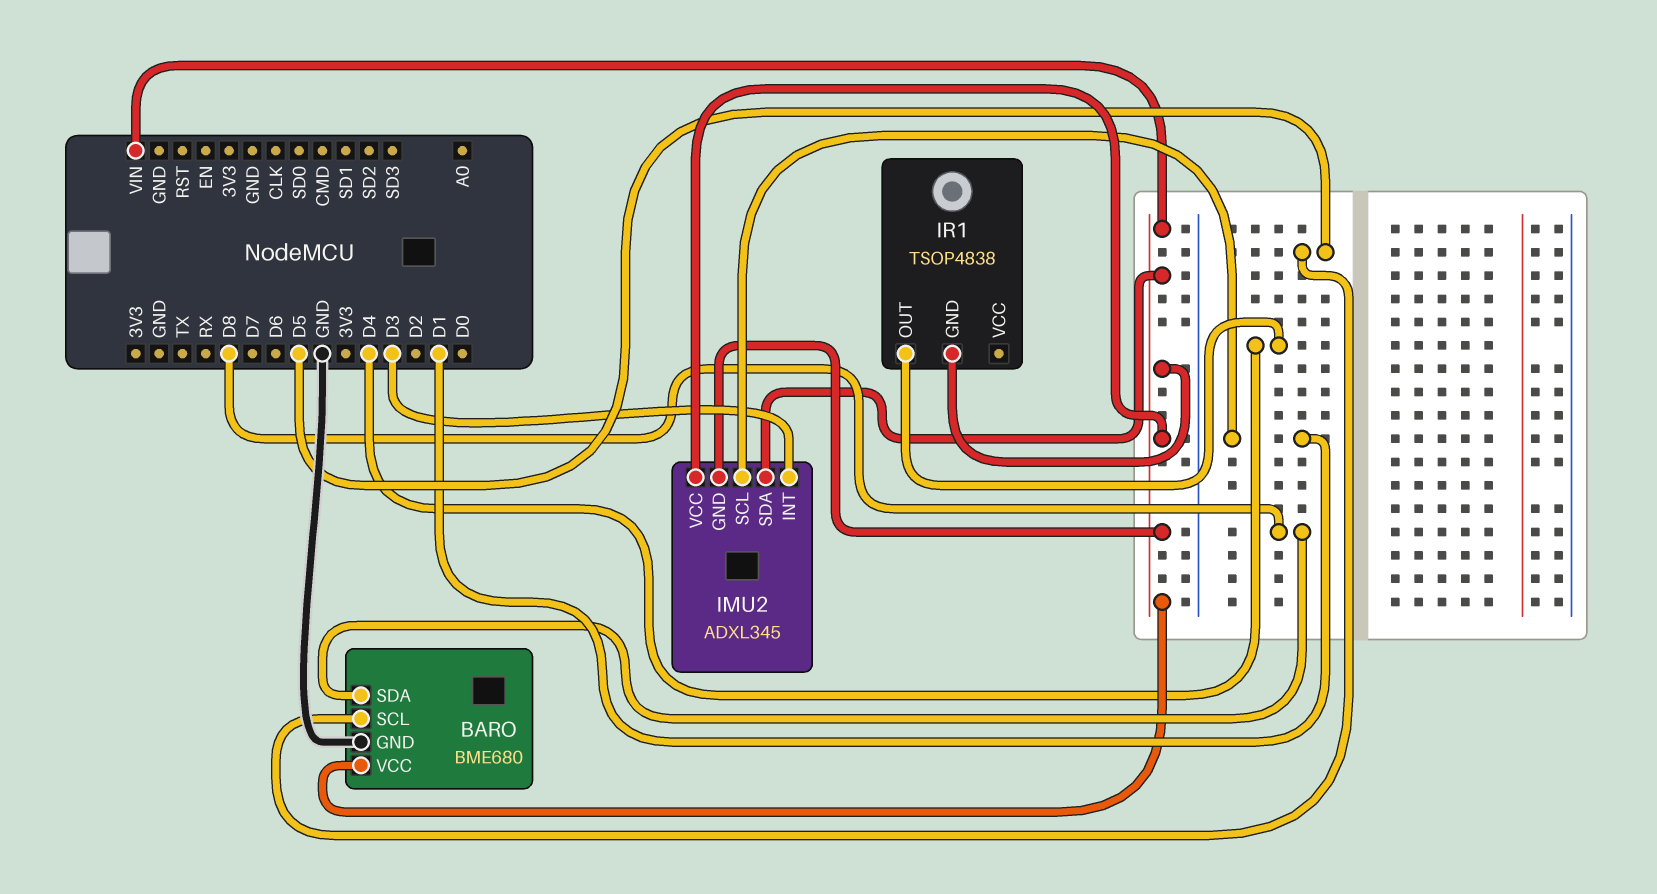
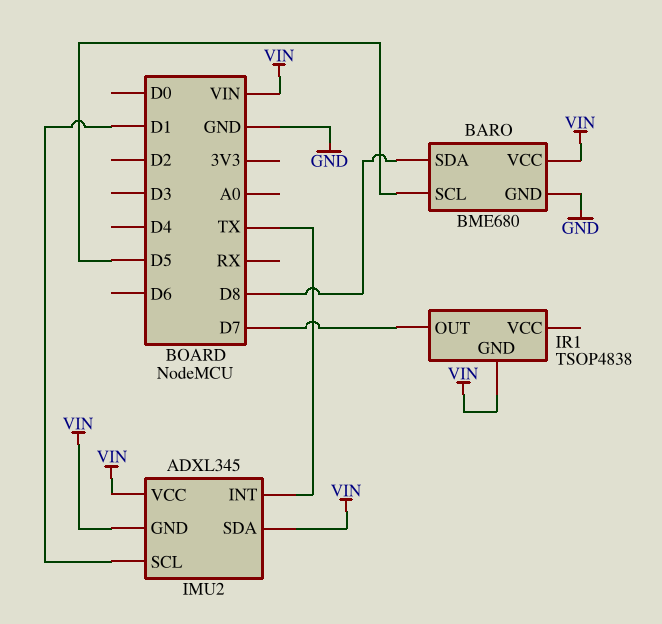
IMU2 pin INT: D3 -> TX
IR1 pin OUT: D4 -> D7

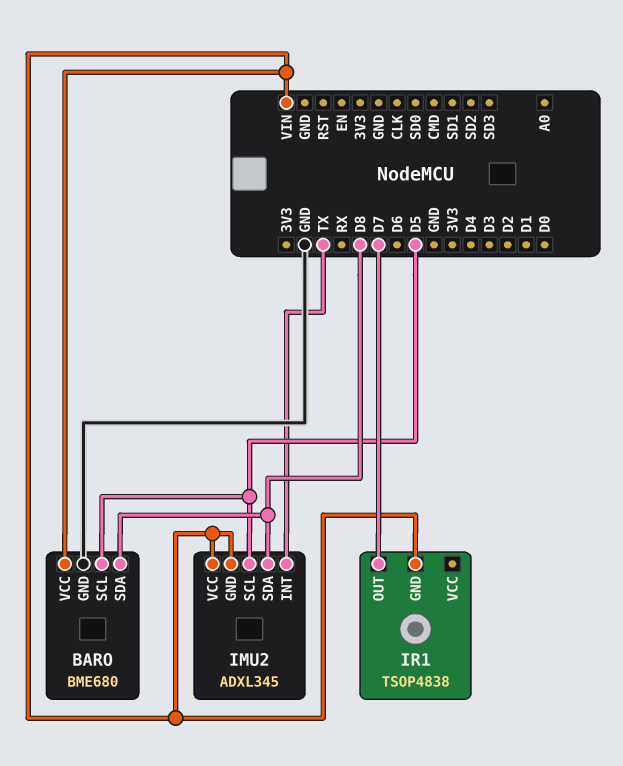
IMU2 pin SCL: D1 -> D5
IMU2 pin SDA: VIN -> D8

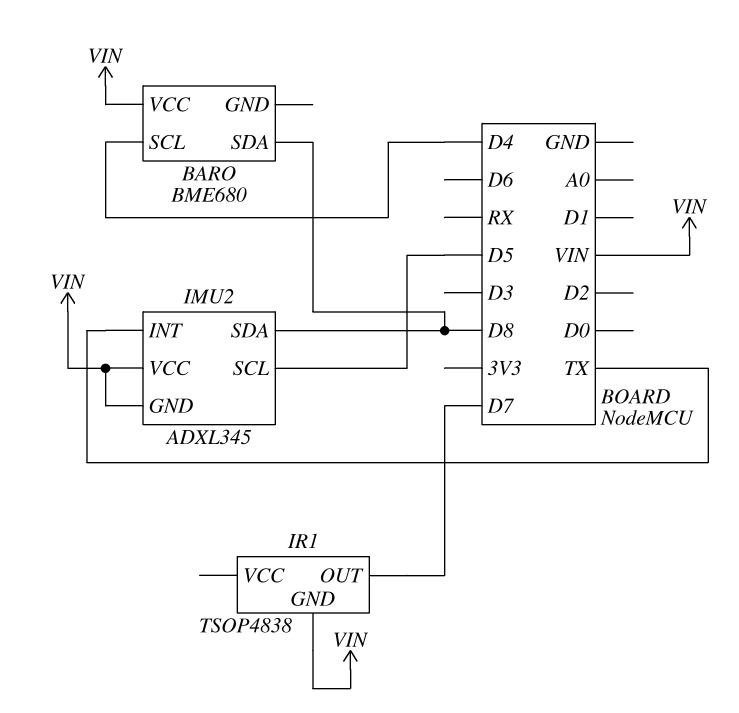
BARO pin GND: GND -> none
BARO pin SCL: D5 -> D4

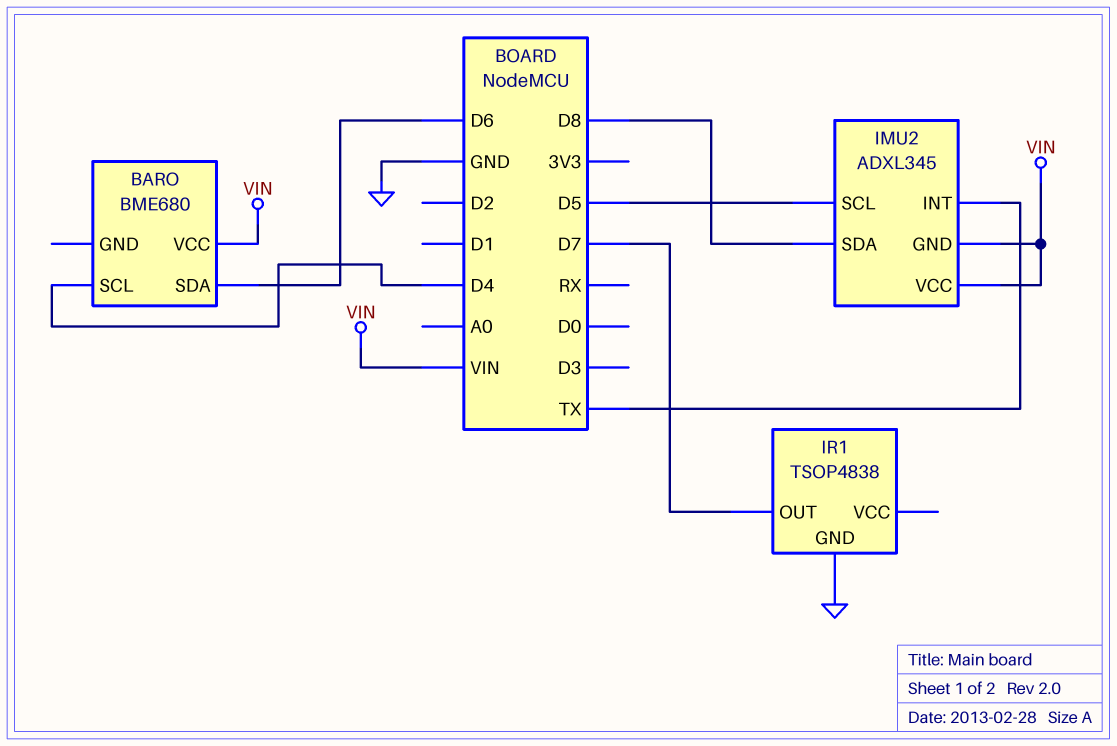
BARO pin SDA: D8 -> D6
IR1 pin GND: VIN -> GND

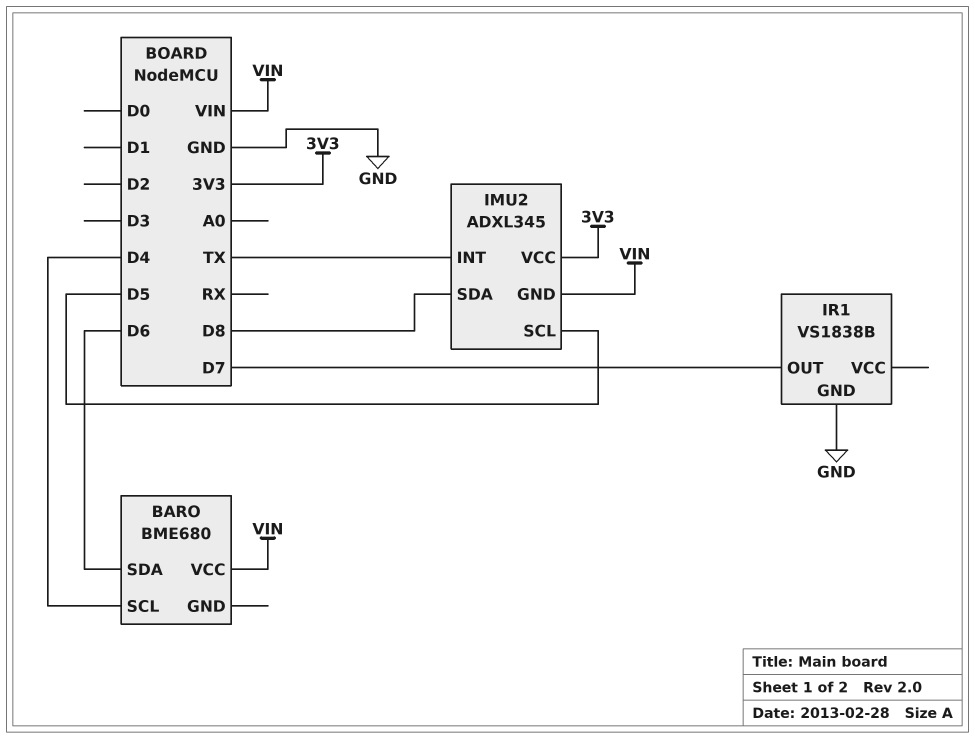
IMU2 pin VCC: VIN -> 3V3
IR1: TSOP4838 -> VS1838B

